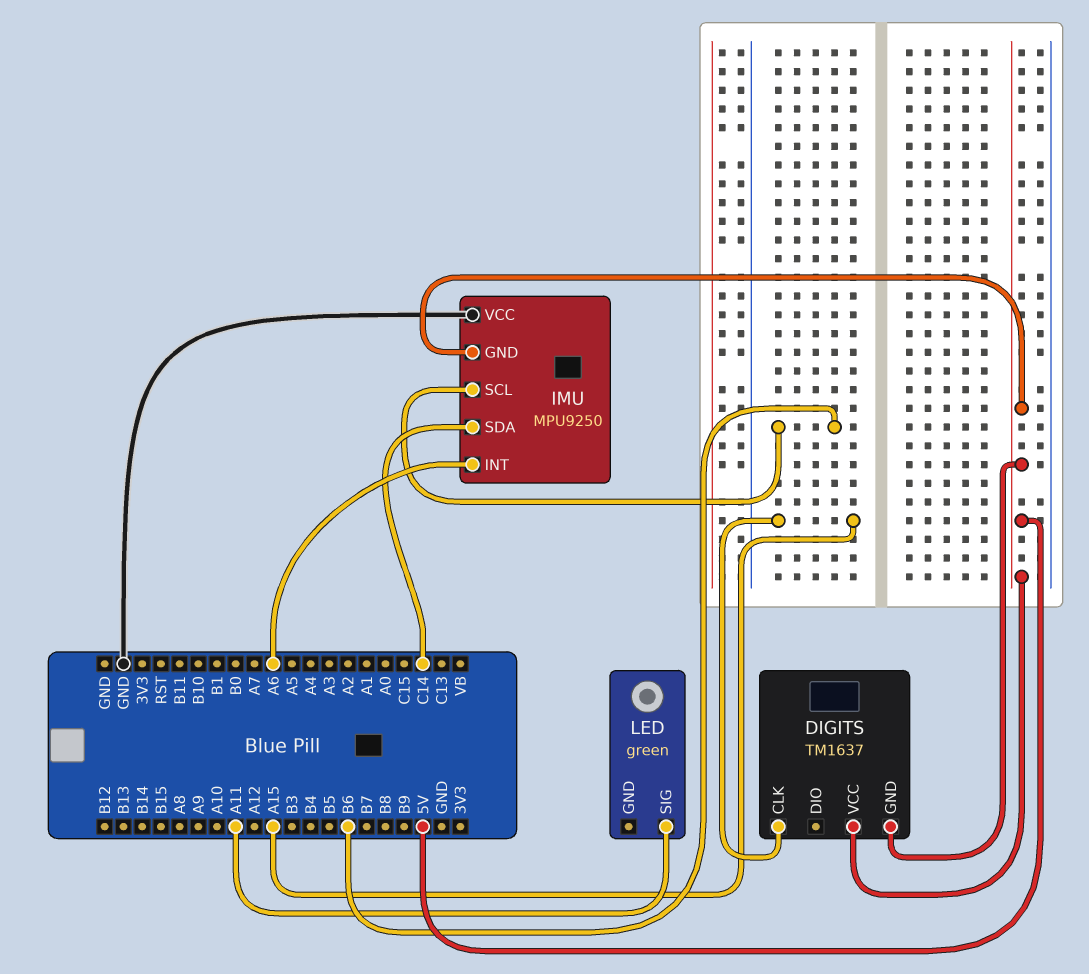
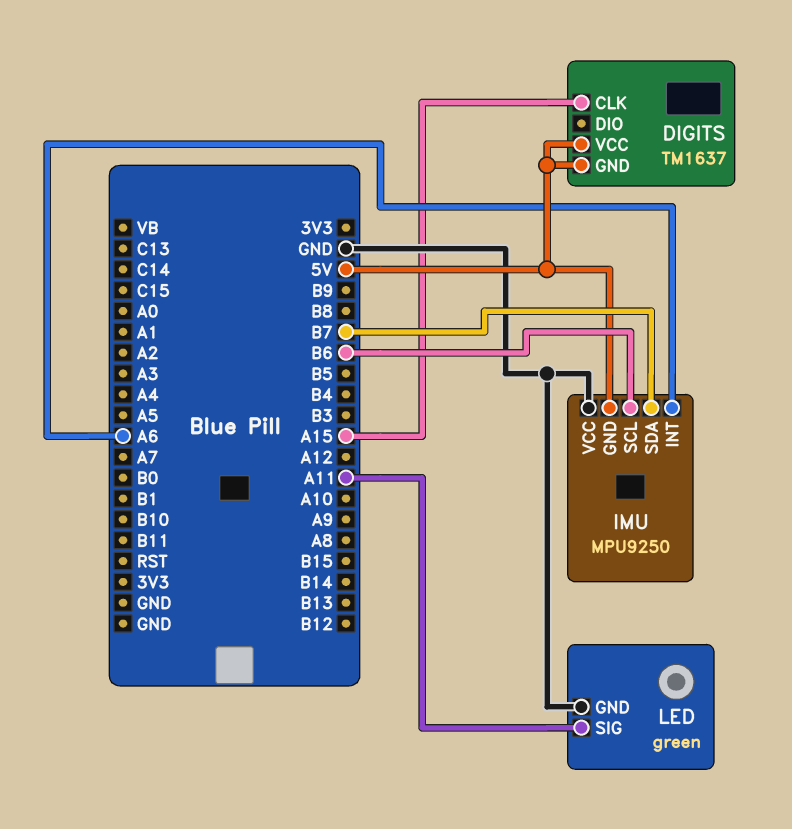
IMU pin SDA: C14 -> B7
LED pin GND: none -> GND

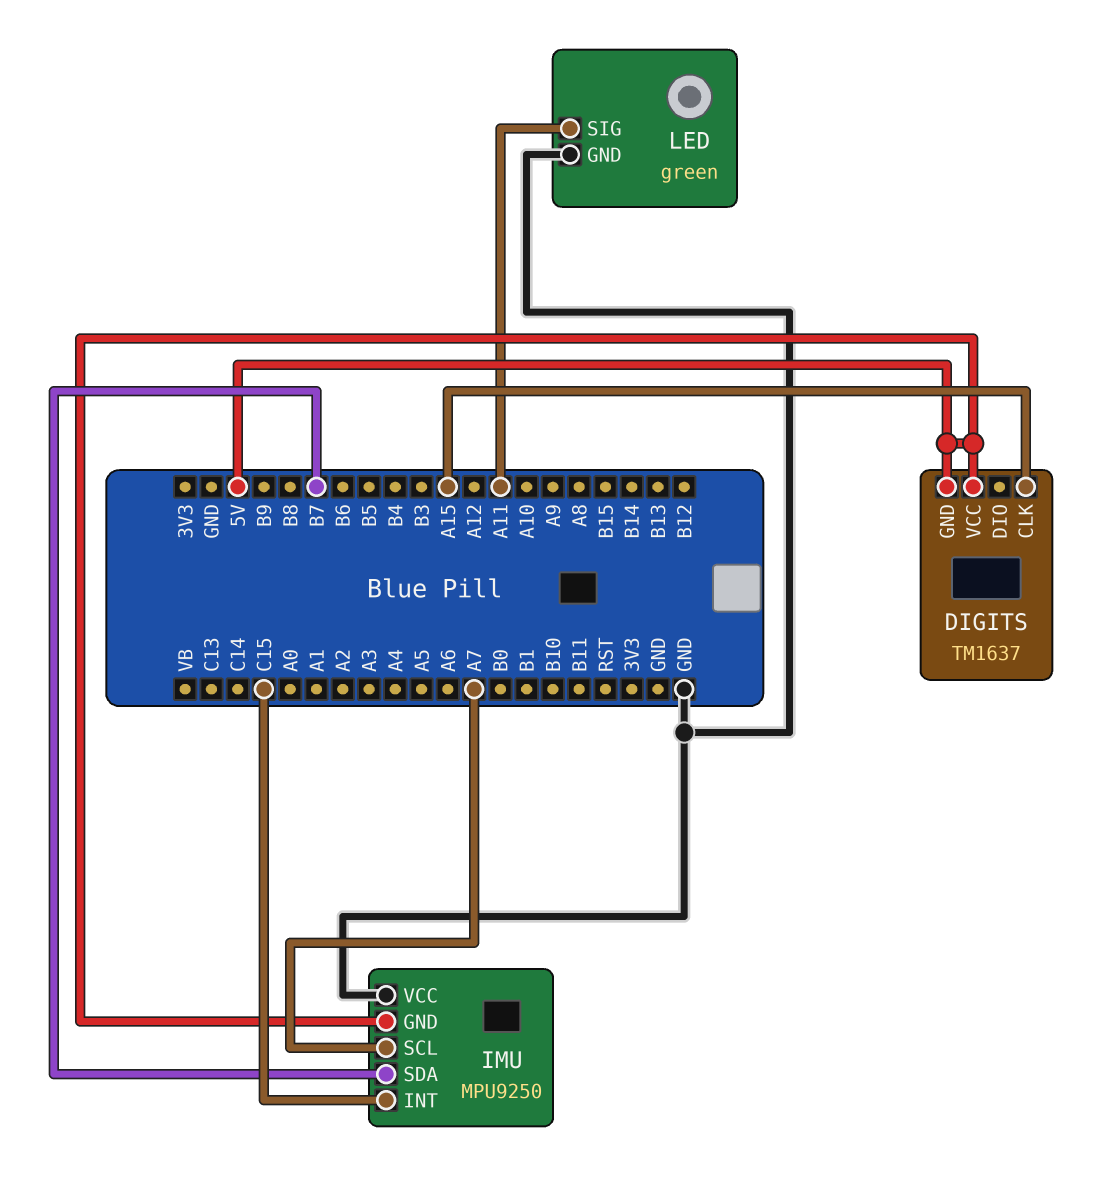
IMU pin INT: A6 -> C15
IMU pin SCL: B6 -> A7

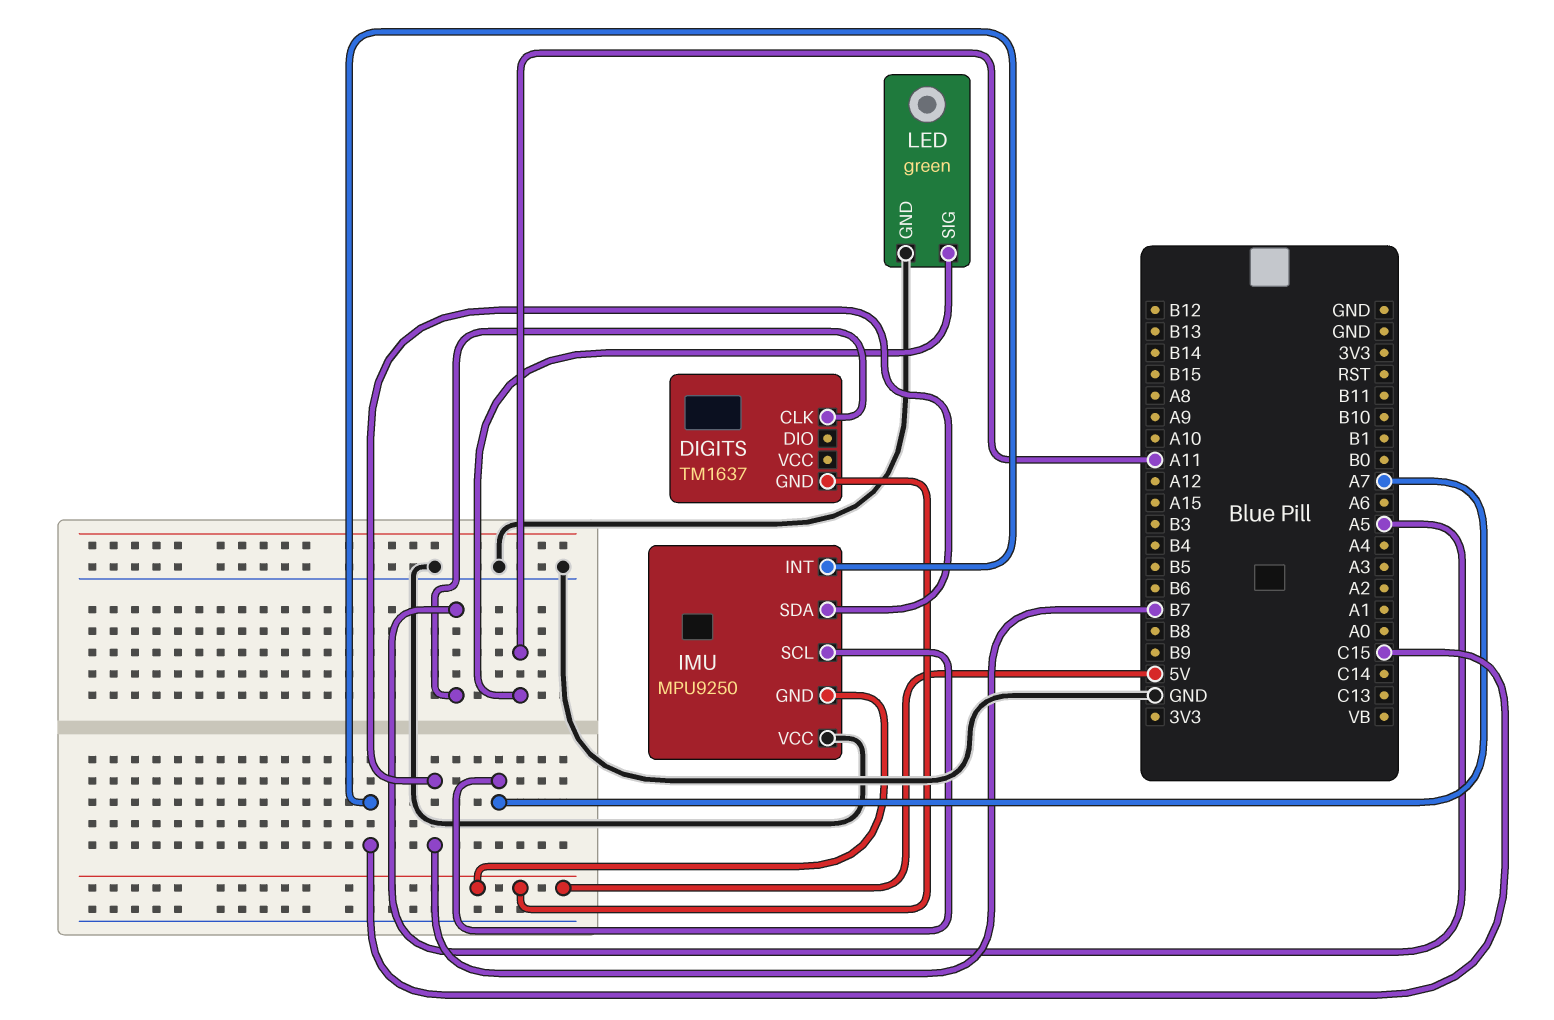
DIGITS pin CLK: A15 -> A5
DIGITS pin VCC: 5V -> none

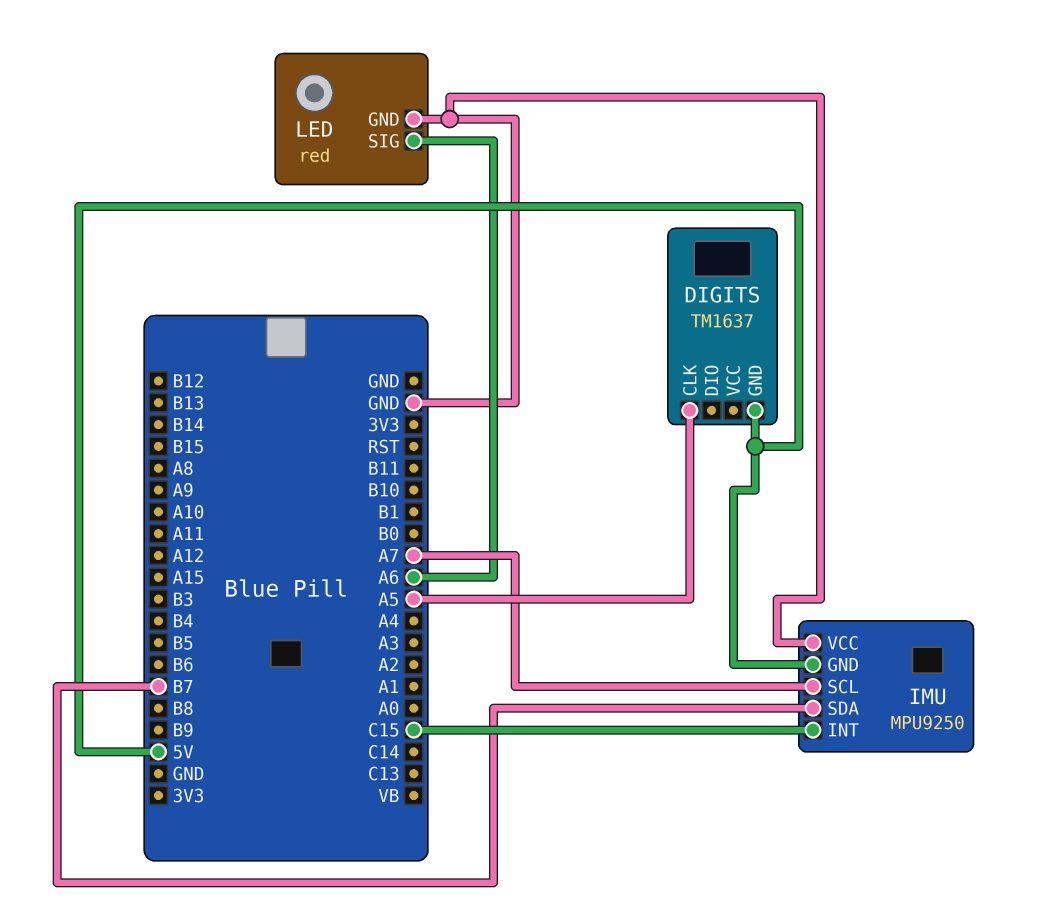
LED: green -> red
LED pin SIG: A11 -> A6

